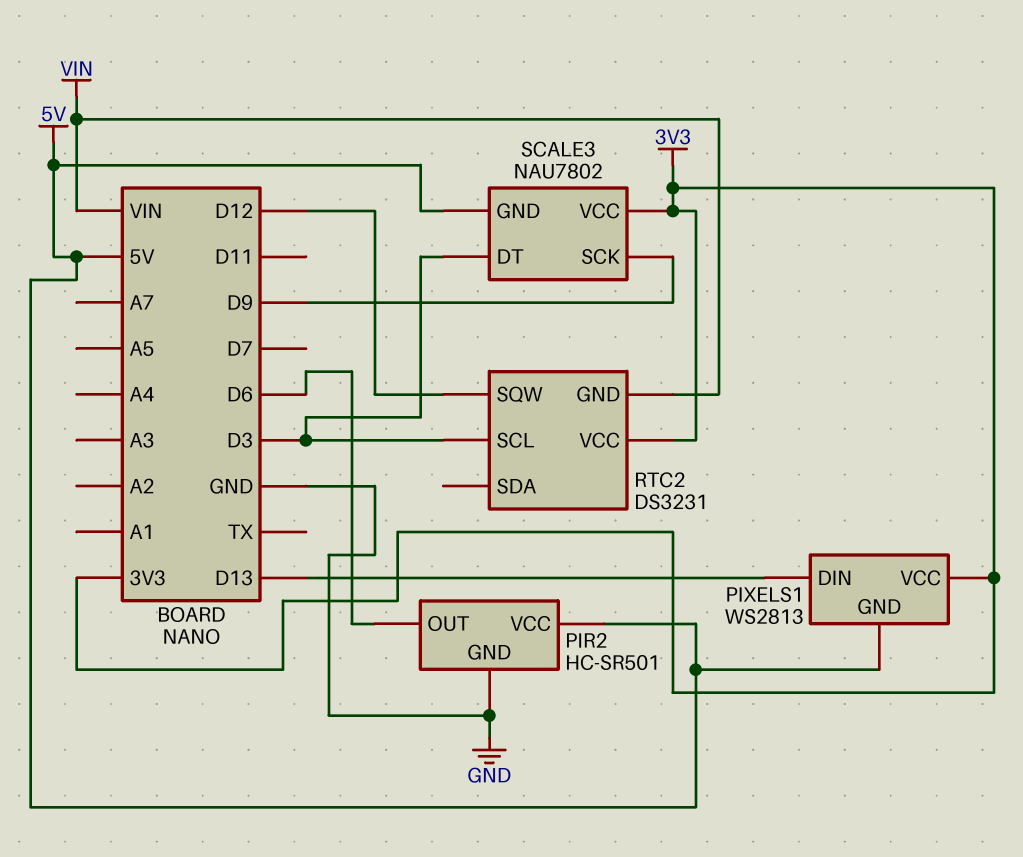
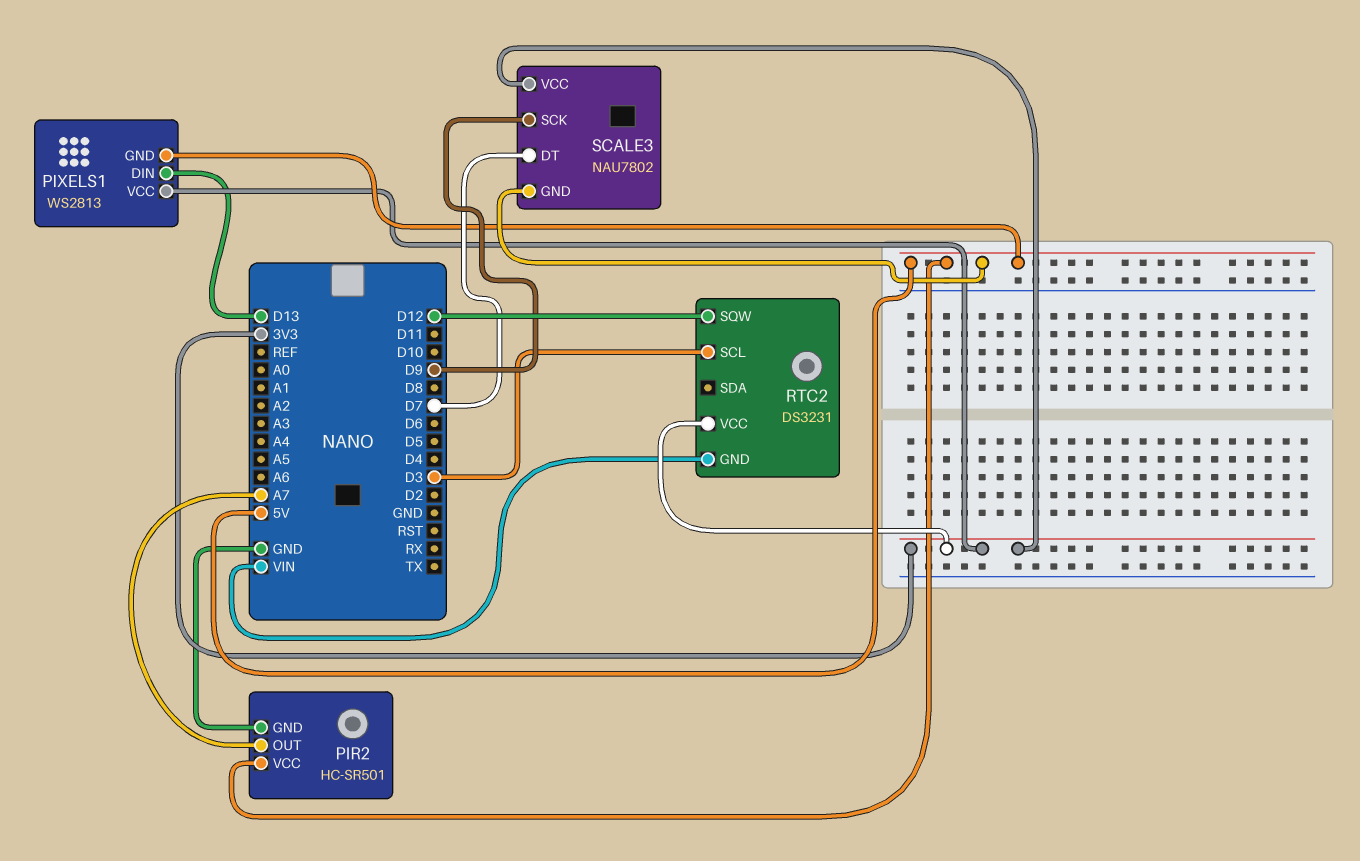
PIR2 pin OUT: D6 -> A7
SCALE3 pin DT: D3 -> D7

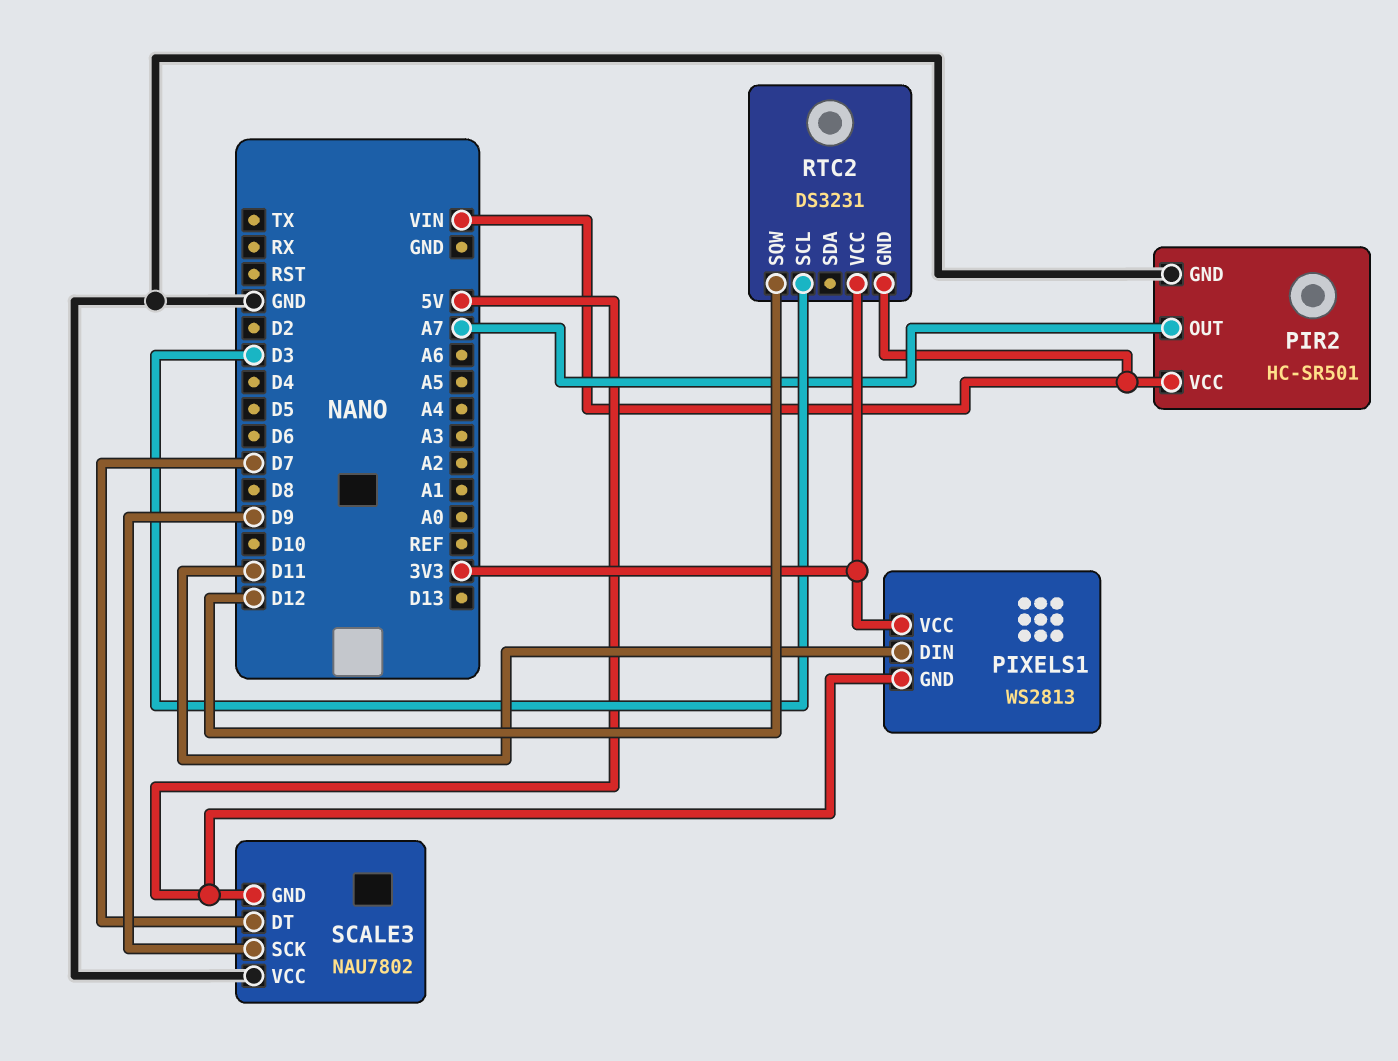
PIR2 pin VCC: 5V -> VIN
PIXELS1 pin DIN: D13 -> D11
SCALE3 pin VCC: 3V3 -> GND

